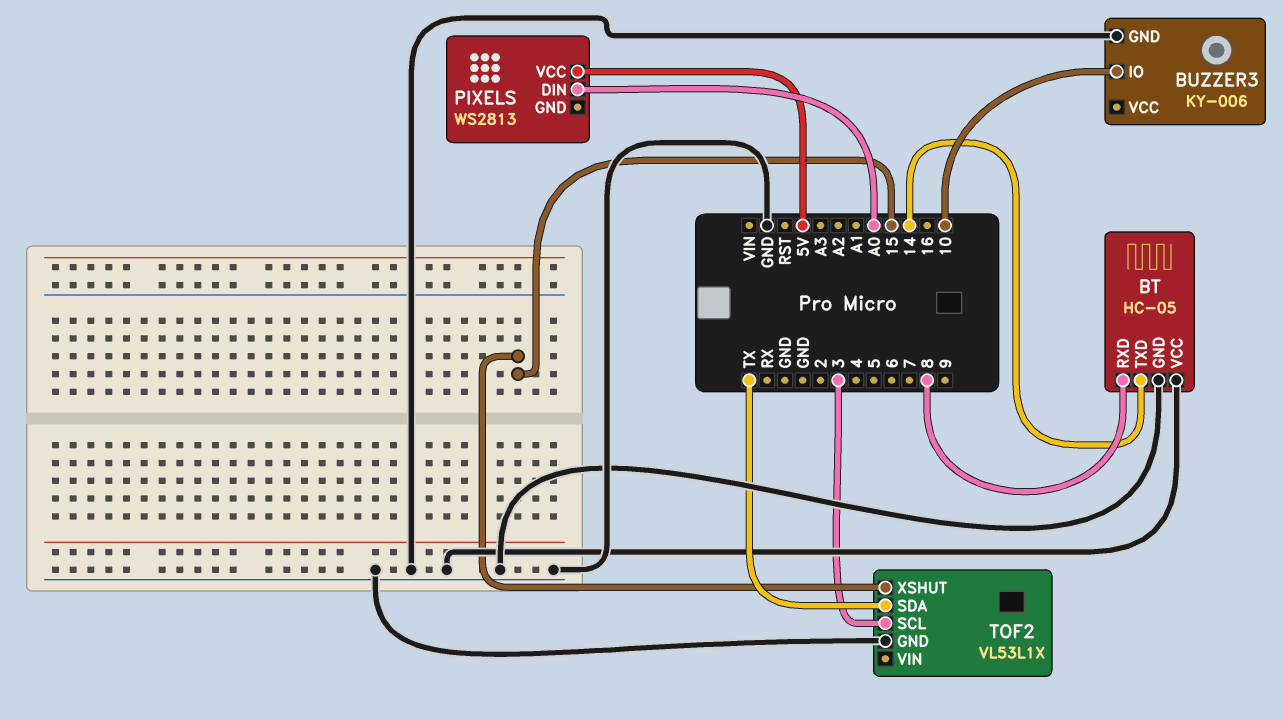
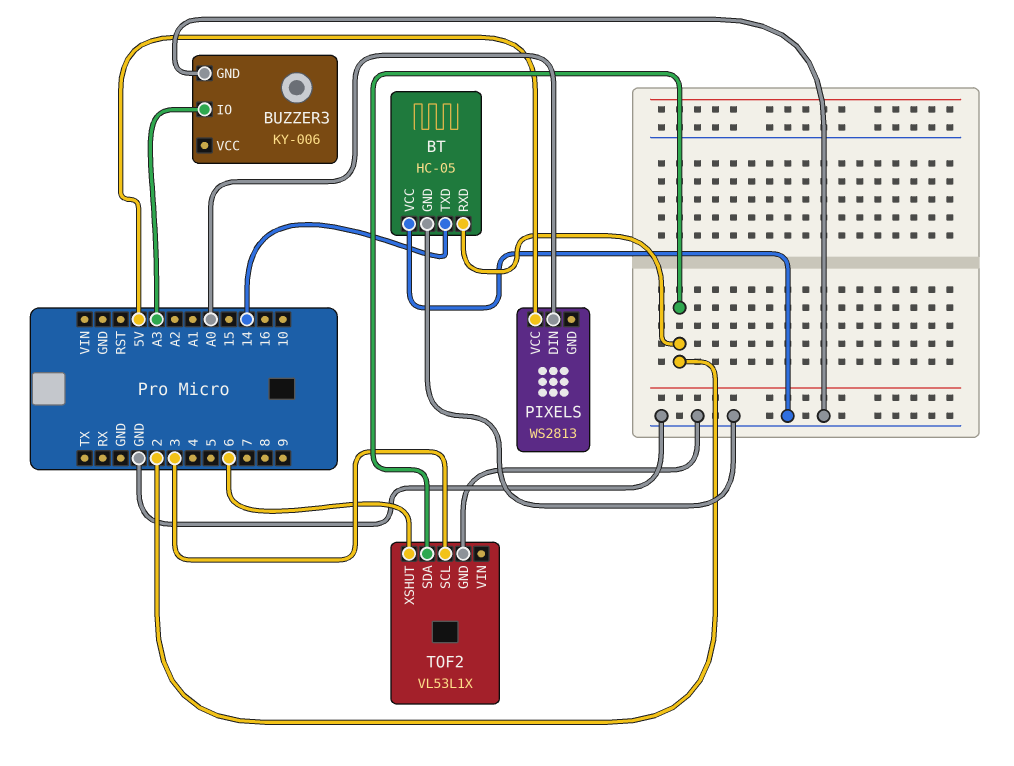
BT pin RXD: 8 -> 2
BUZZER3 pin IO: 10 -> A3
TOF2 pin SDA: TX -> 2
TOF2 pin XSHUT: 15 -> 6

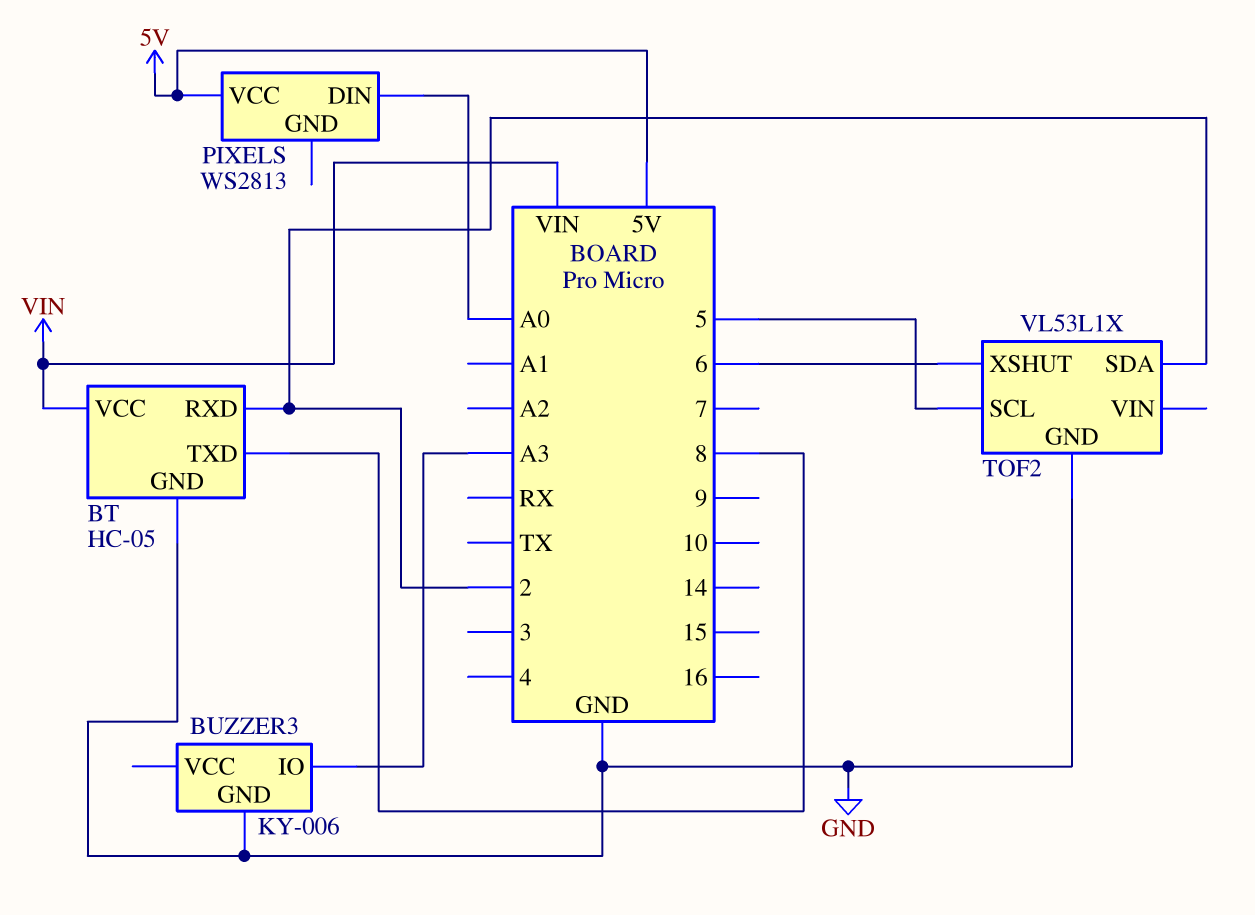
BT pin TXD: 14 -> 8
BT pin VCC: GND -> VIN
TOF2 pin SCL: 3 -> 5

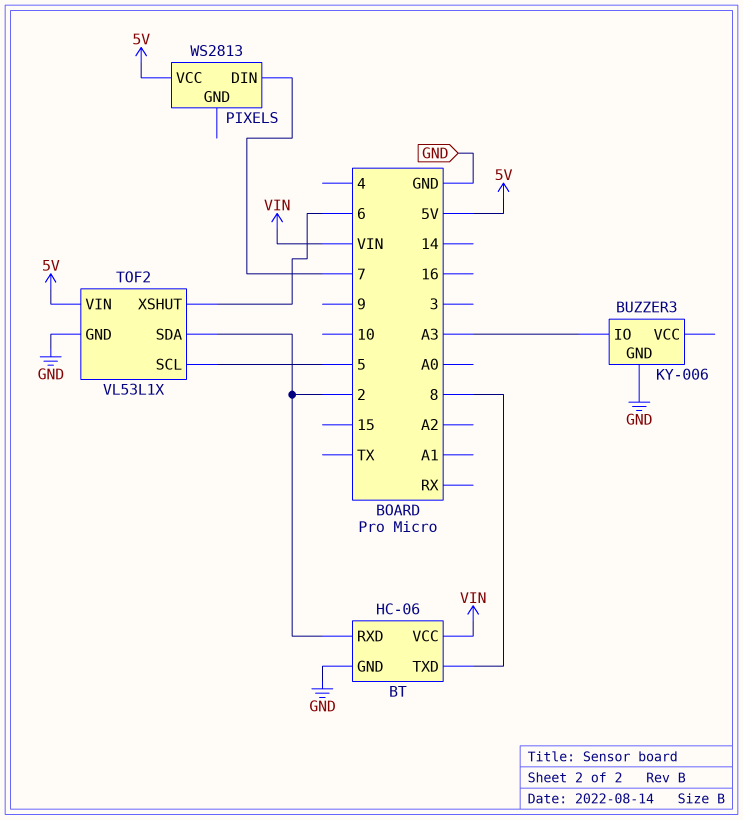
BT: HC-05 -> HC-06
PIXELS pin DIN: A0 -> 7
TOF2 pin VIN: none -> 5V

